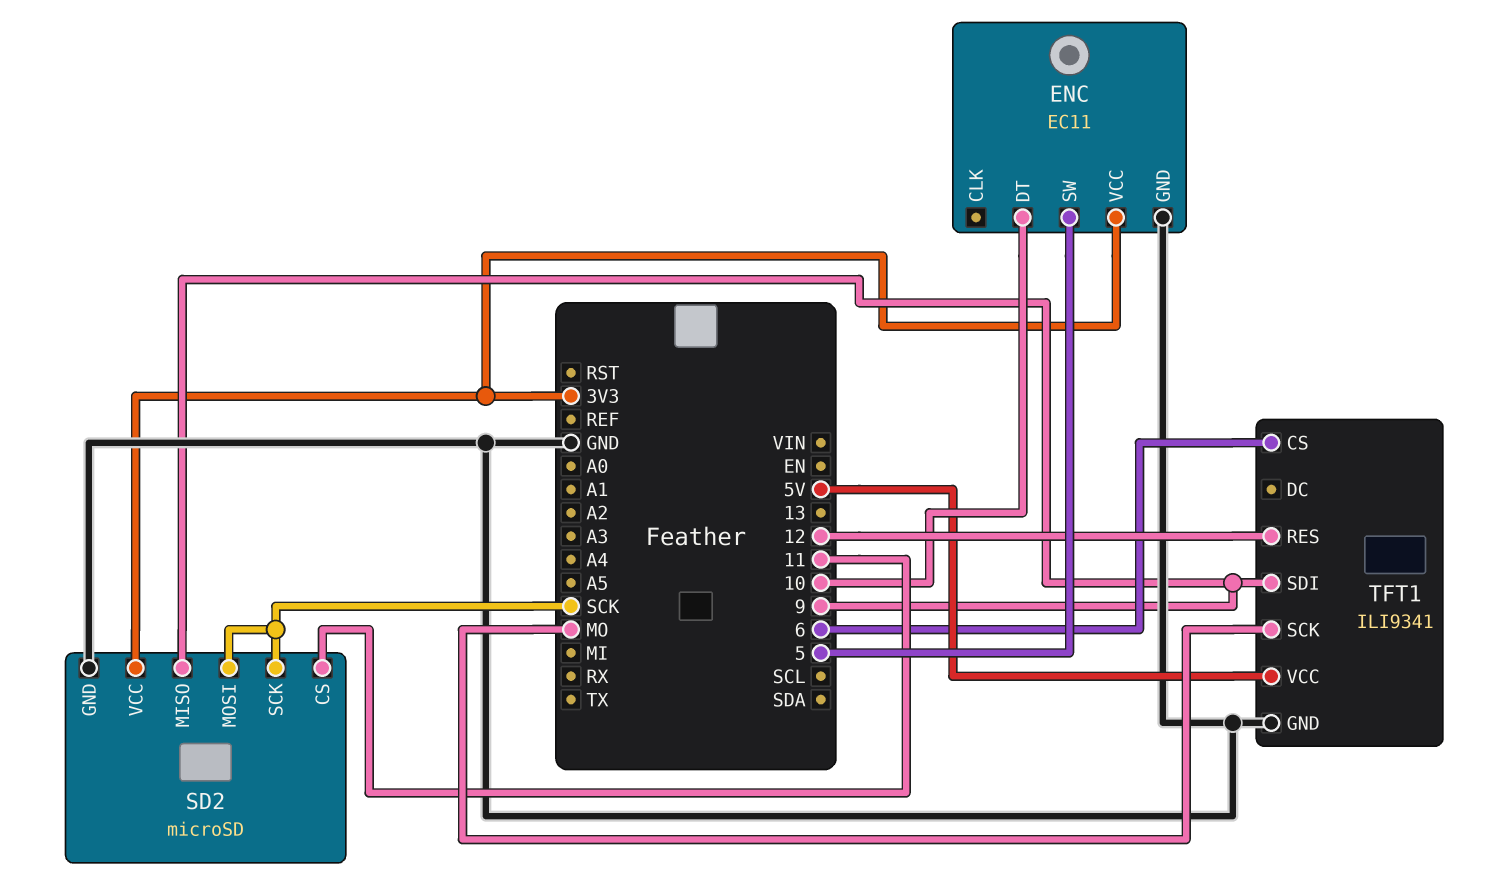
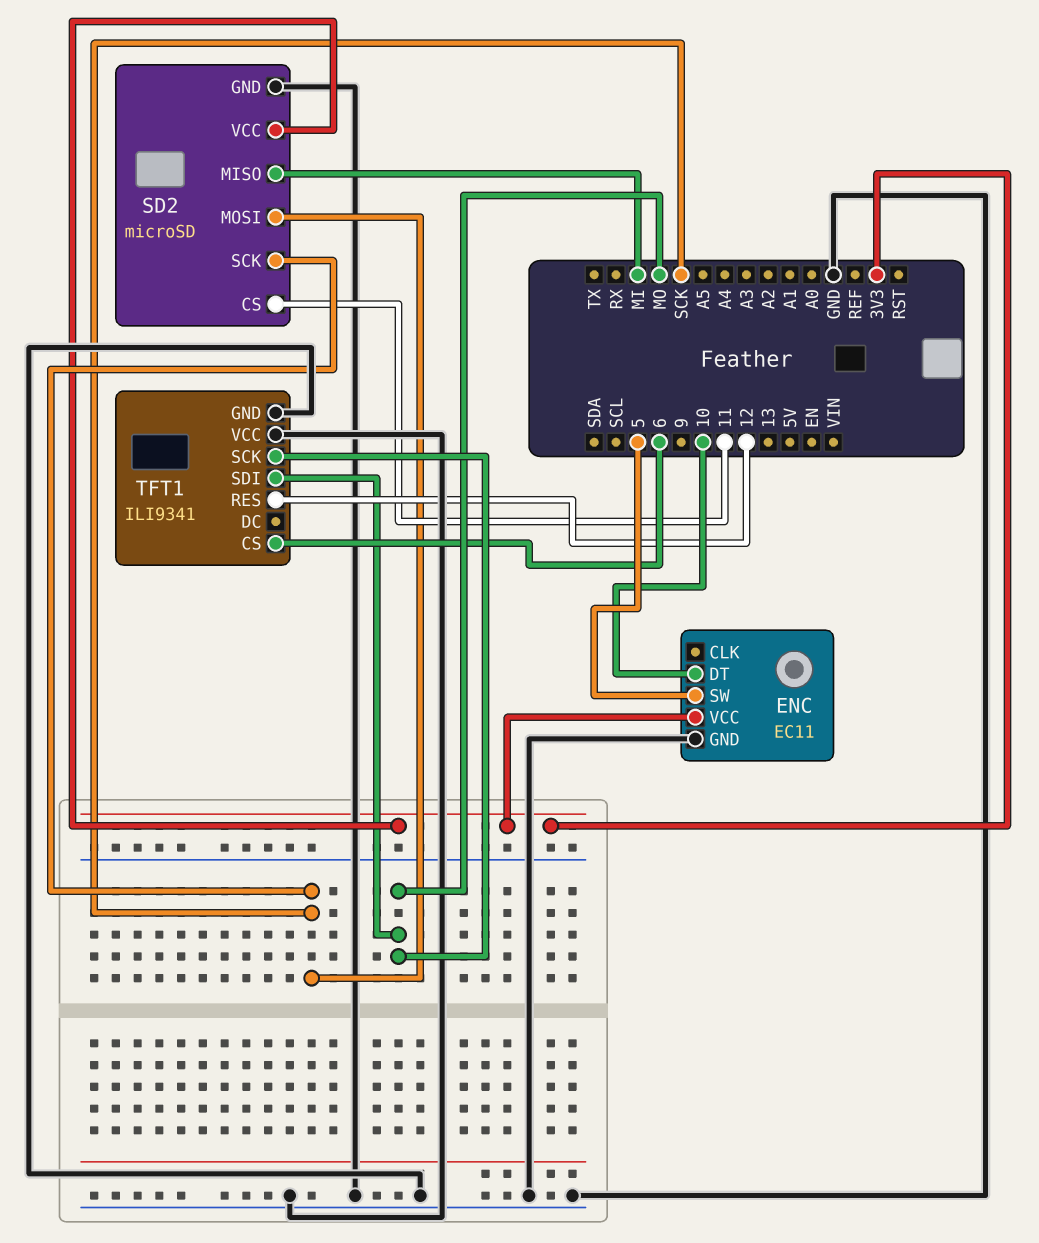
SD2 pin MISO: 9 -> MI
TFT1 pin SDI: 9 -> MO
TFT1 pin VCC: 5V -> GND

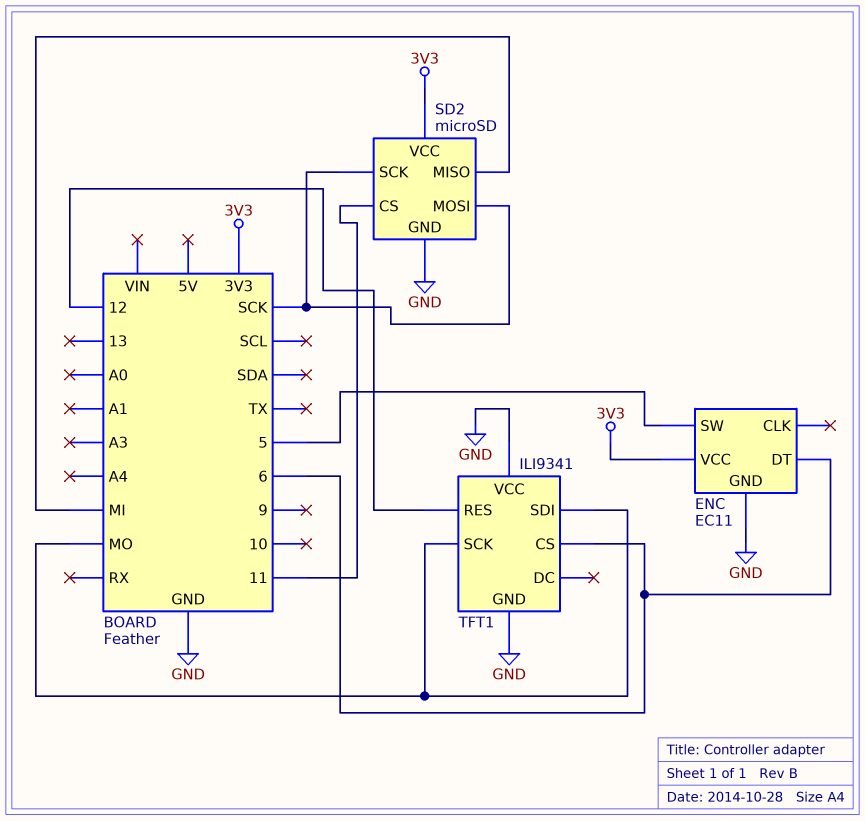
ENC pin DT: 10 -> 6

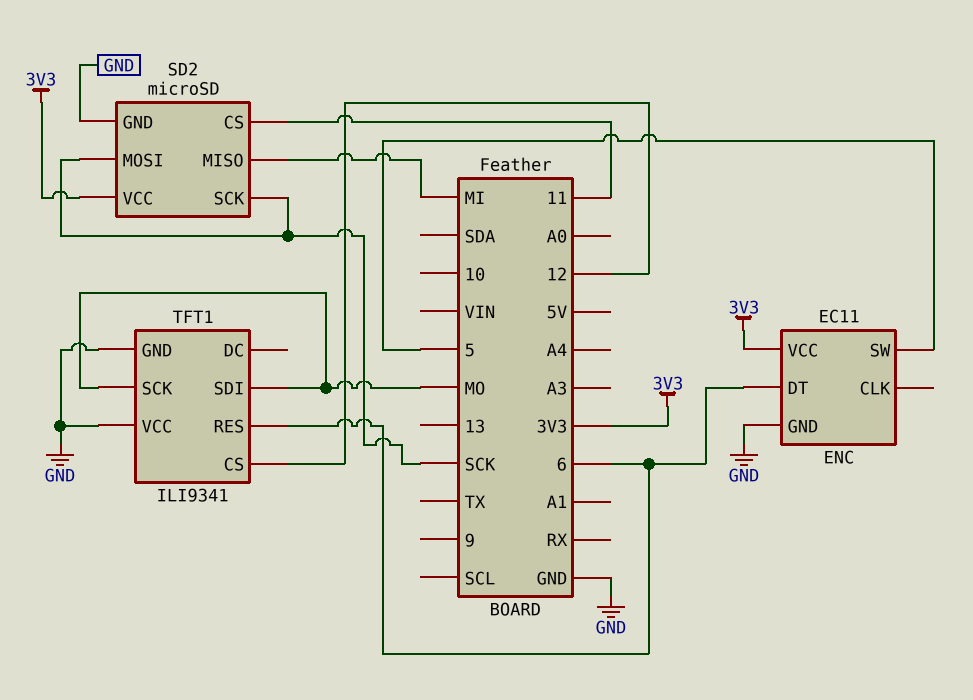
TFT1 pin CS: 6 -> 12
TFT1 pin RES: 12 -> 6

